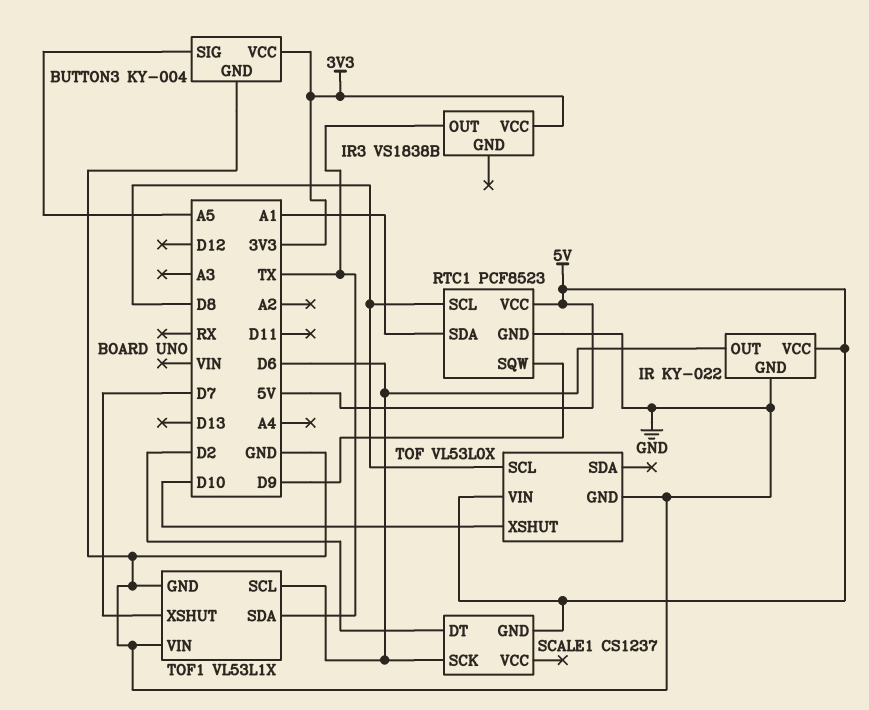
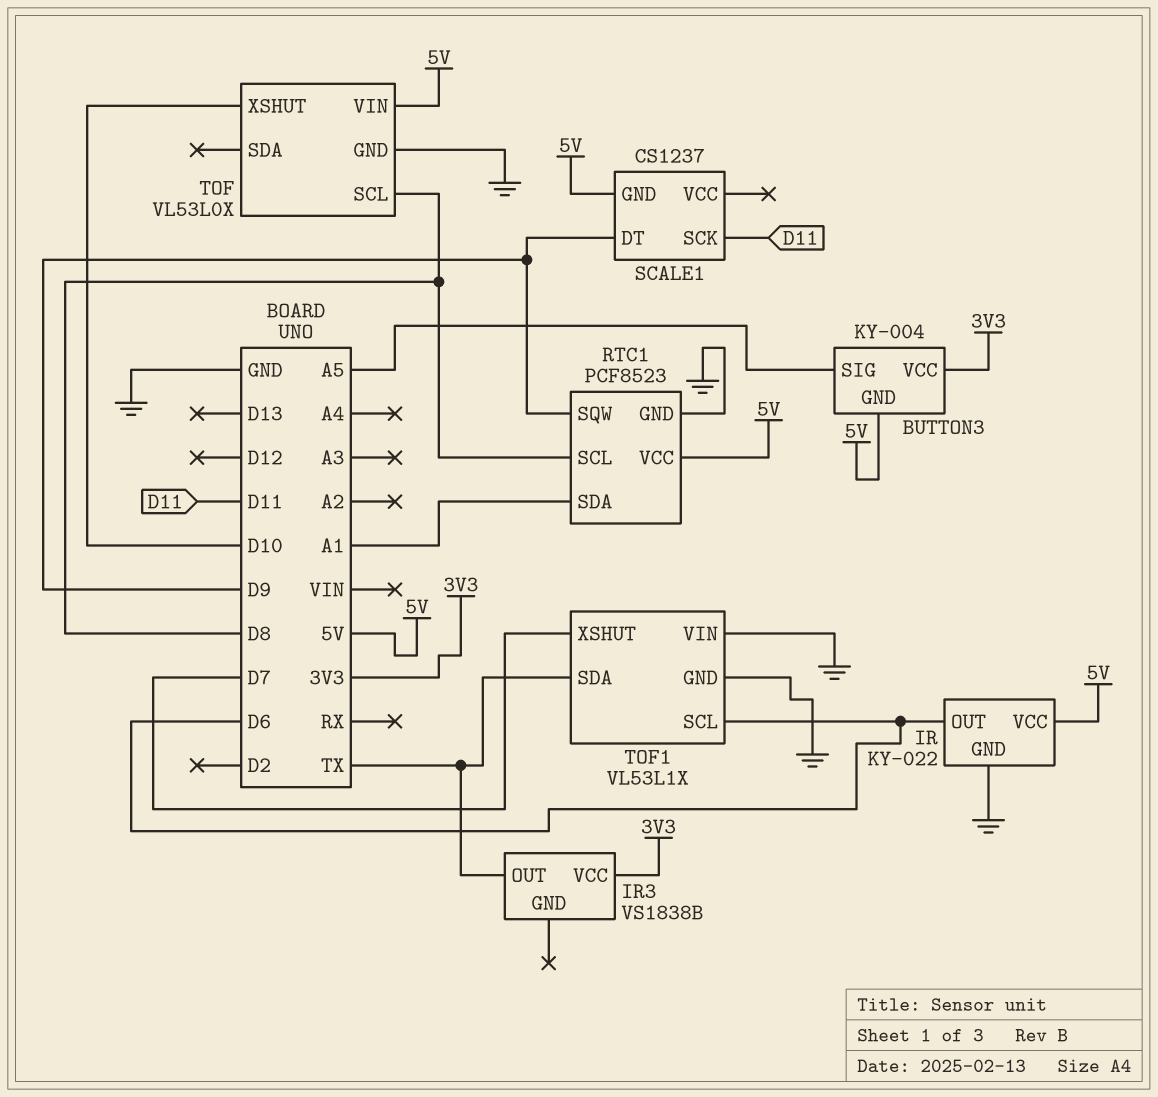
BUTTON3 pin GND: GND -> 5V
SCALE1 pin DT: D2 -> D9
SCALE1 pin SCK: D6 -> D11

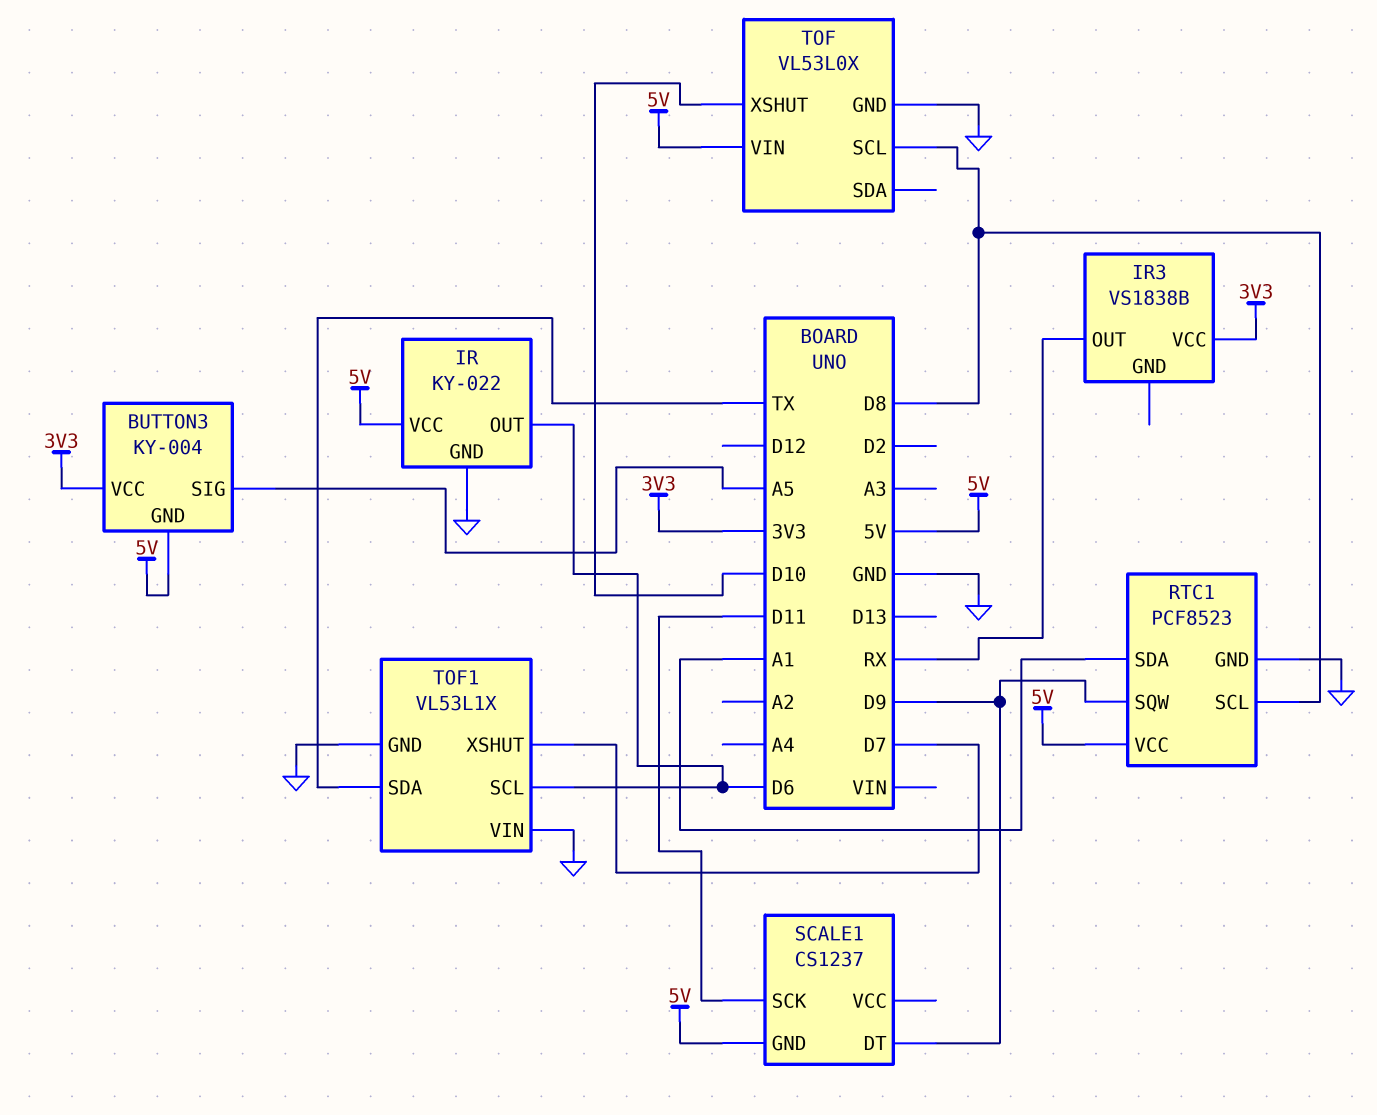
IR3 pin OUT: TX -> RX

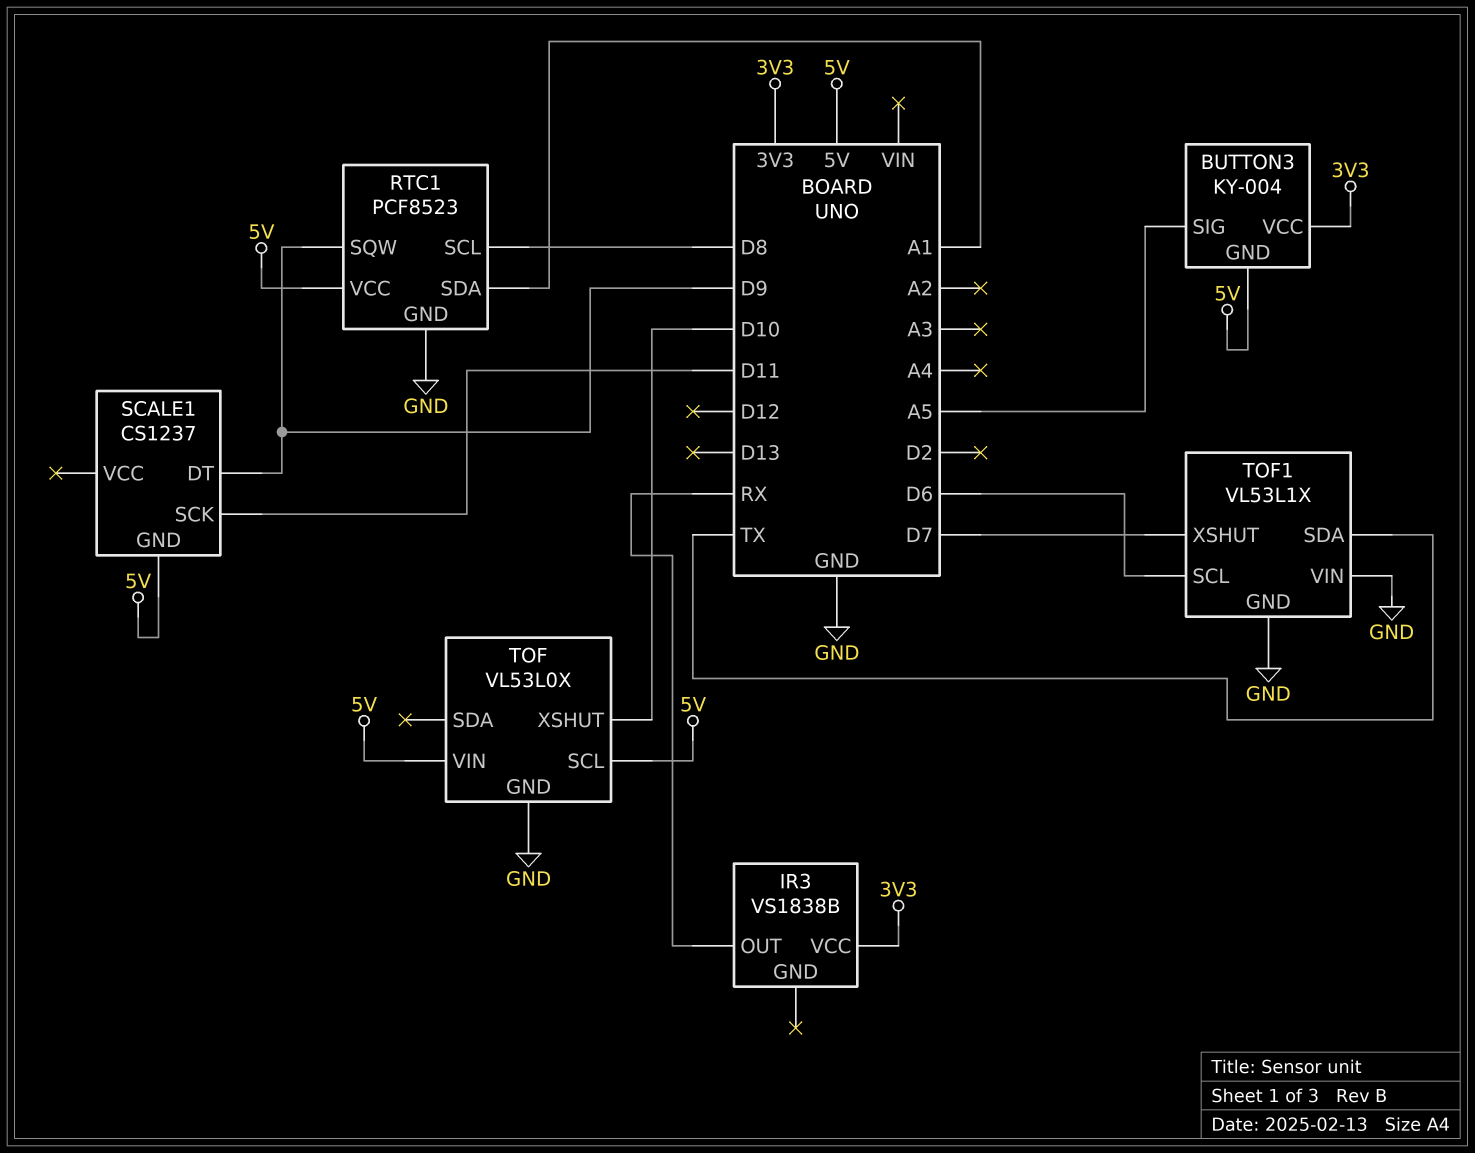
IR: KY-022 -> none
IR pin GND: GND -> none
IR pin OUT: D6 -> none
IR pin VCC: 5V -> none
TOF pin SCL: D8 -> 5V

